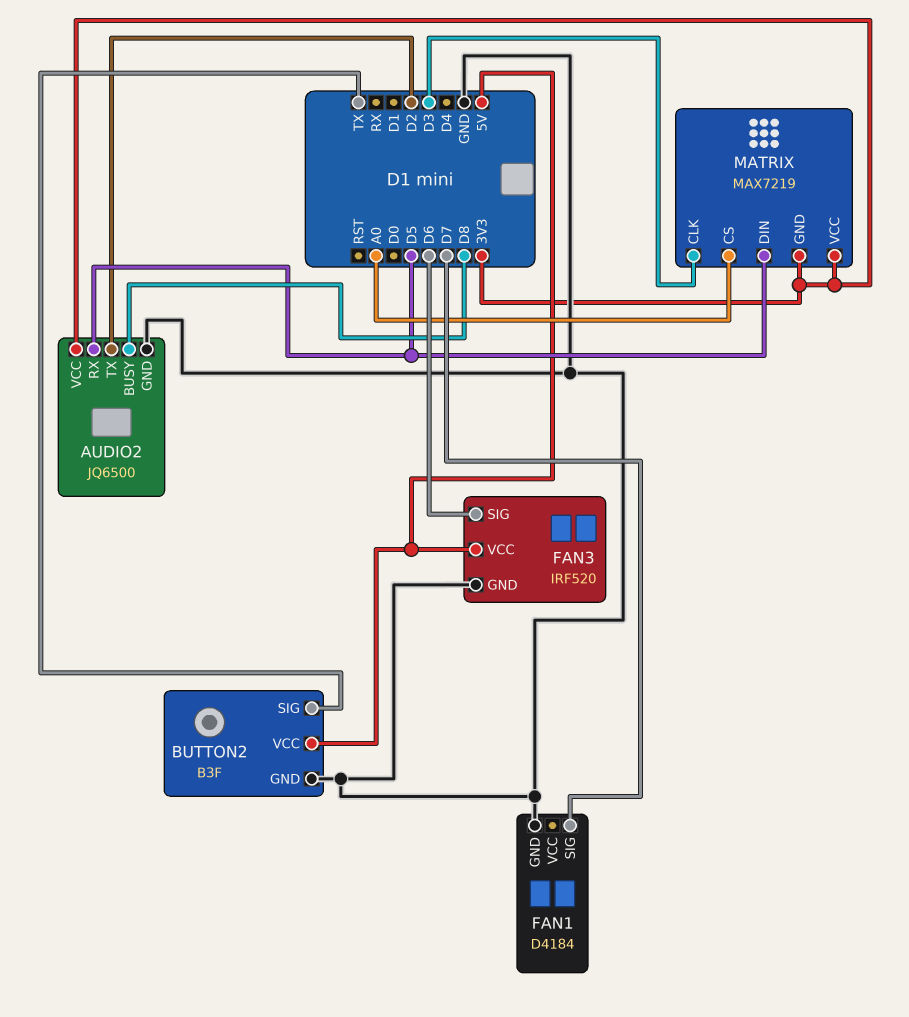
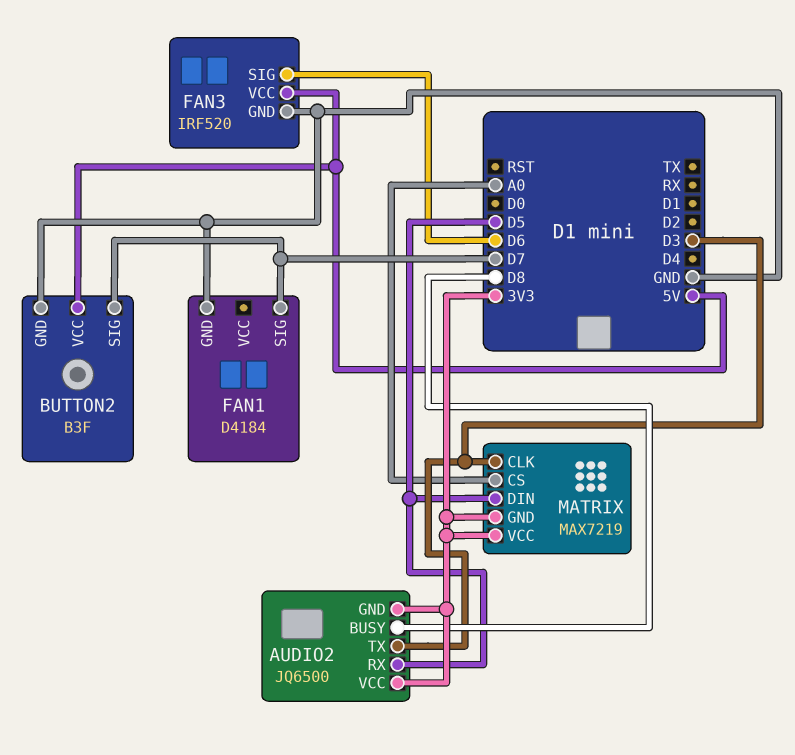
AUDIO2 pin GND: GND -> 3V3
AUDIO2 pin TX: D2 -> D3
BUTTON2 pin SIG: TX -> D7

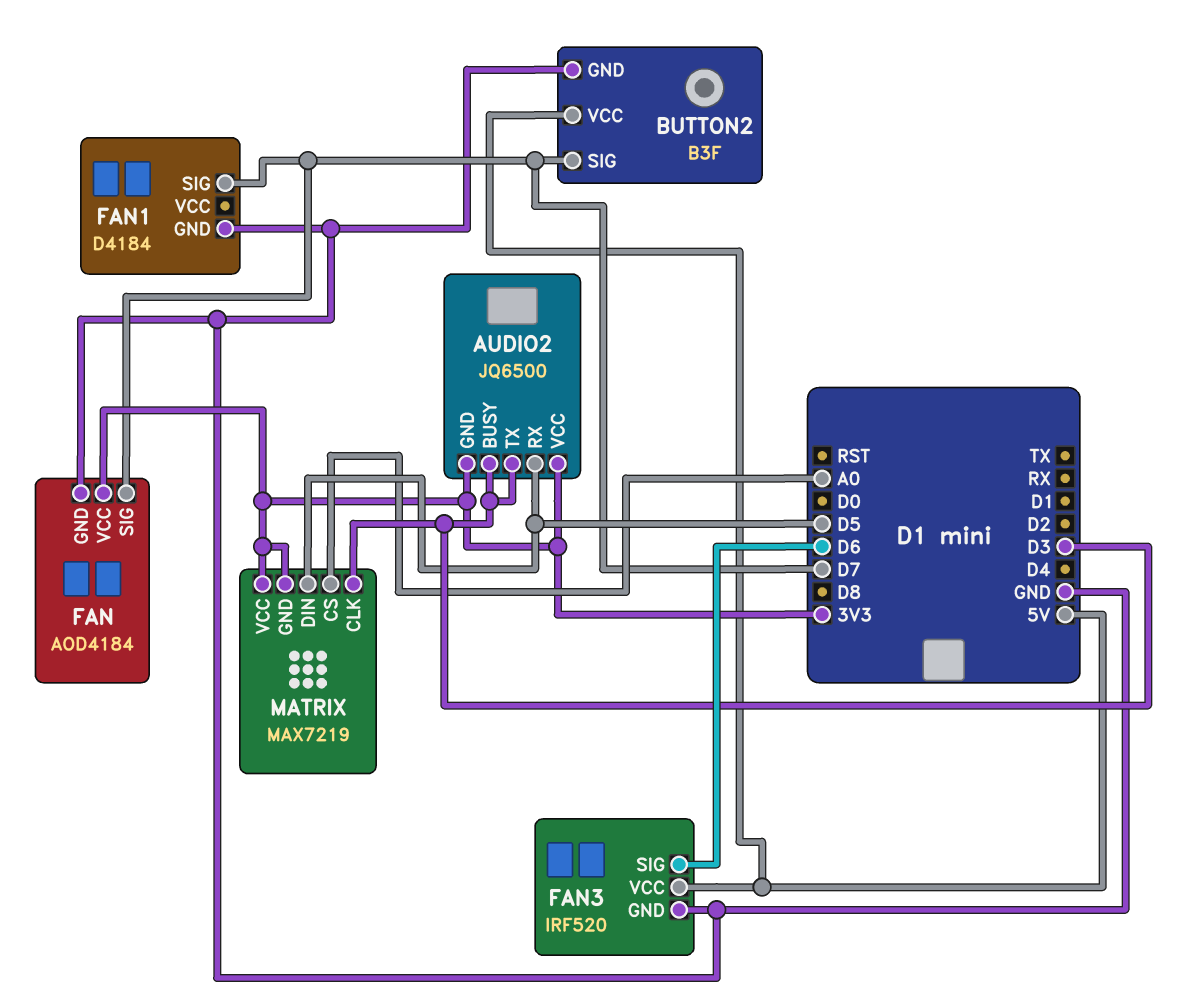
AUDIO2 pin BUSY: D8 -> D3
FAN: none -> AOD4184
FAN pin GND: none -> GND
FAN pin SIG: none -> D7
FAN pin VCC: none -> 3V3

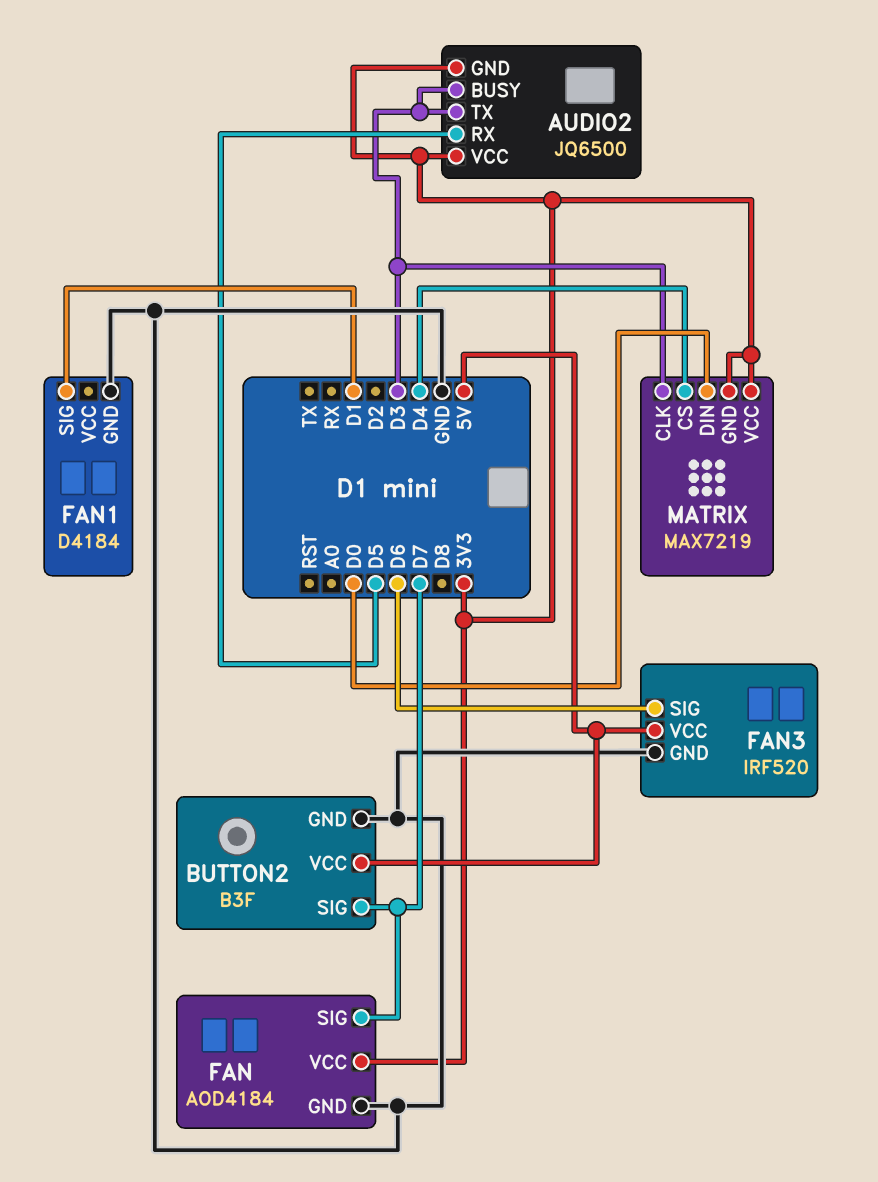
FAN1 pin SIG: D7 -> D1
MATRIX pin CS: A0 -> D4
MATRIX pin DIN: D5 -> D0

